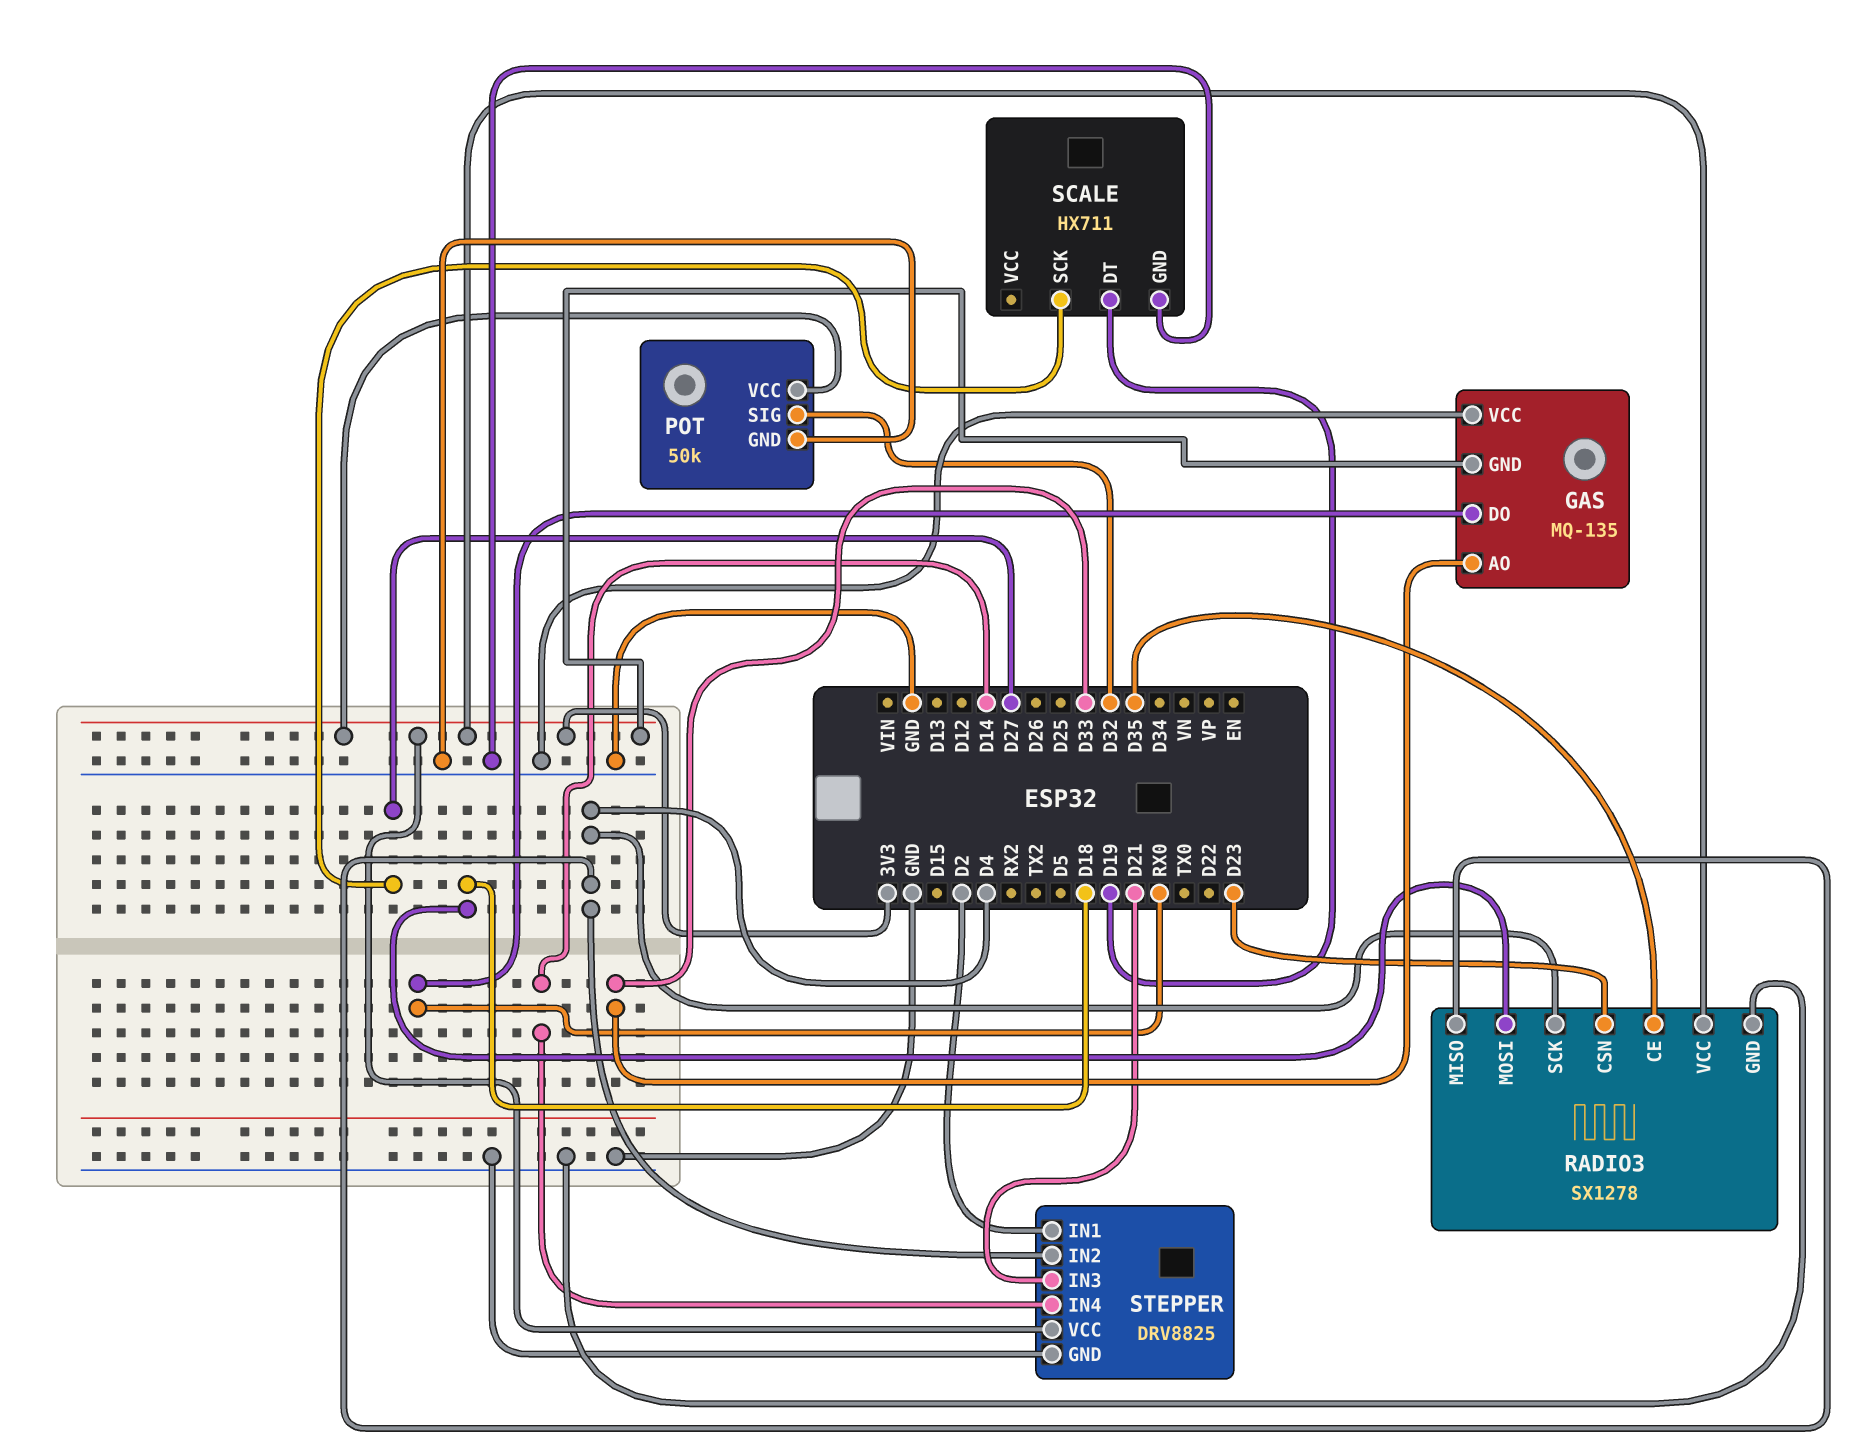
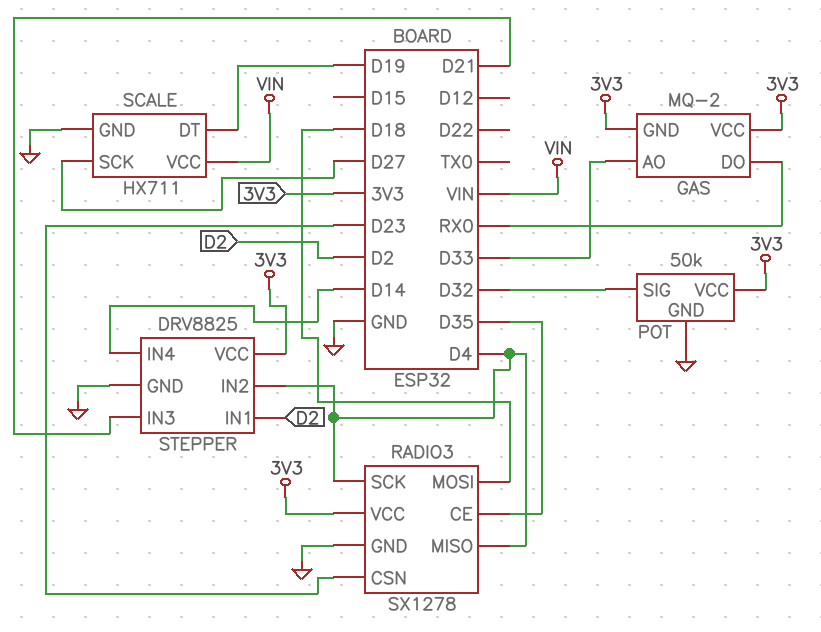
GAS: MQ-135 -> MQ-2
GAS pin VCC: GND -> 3V3
SCALE pin VCC: none -> VIN

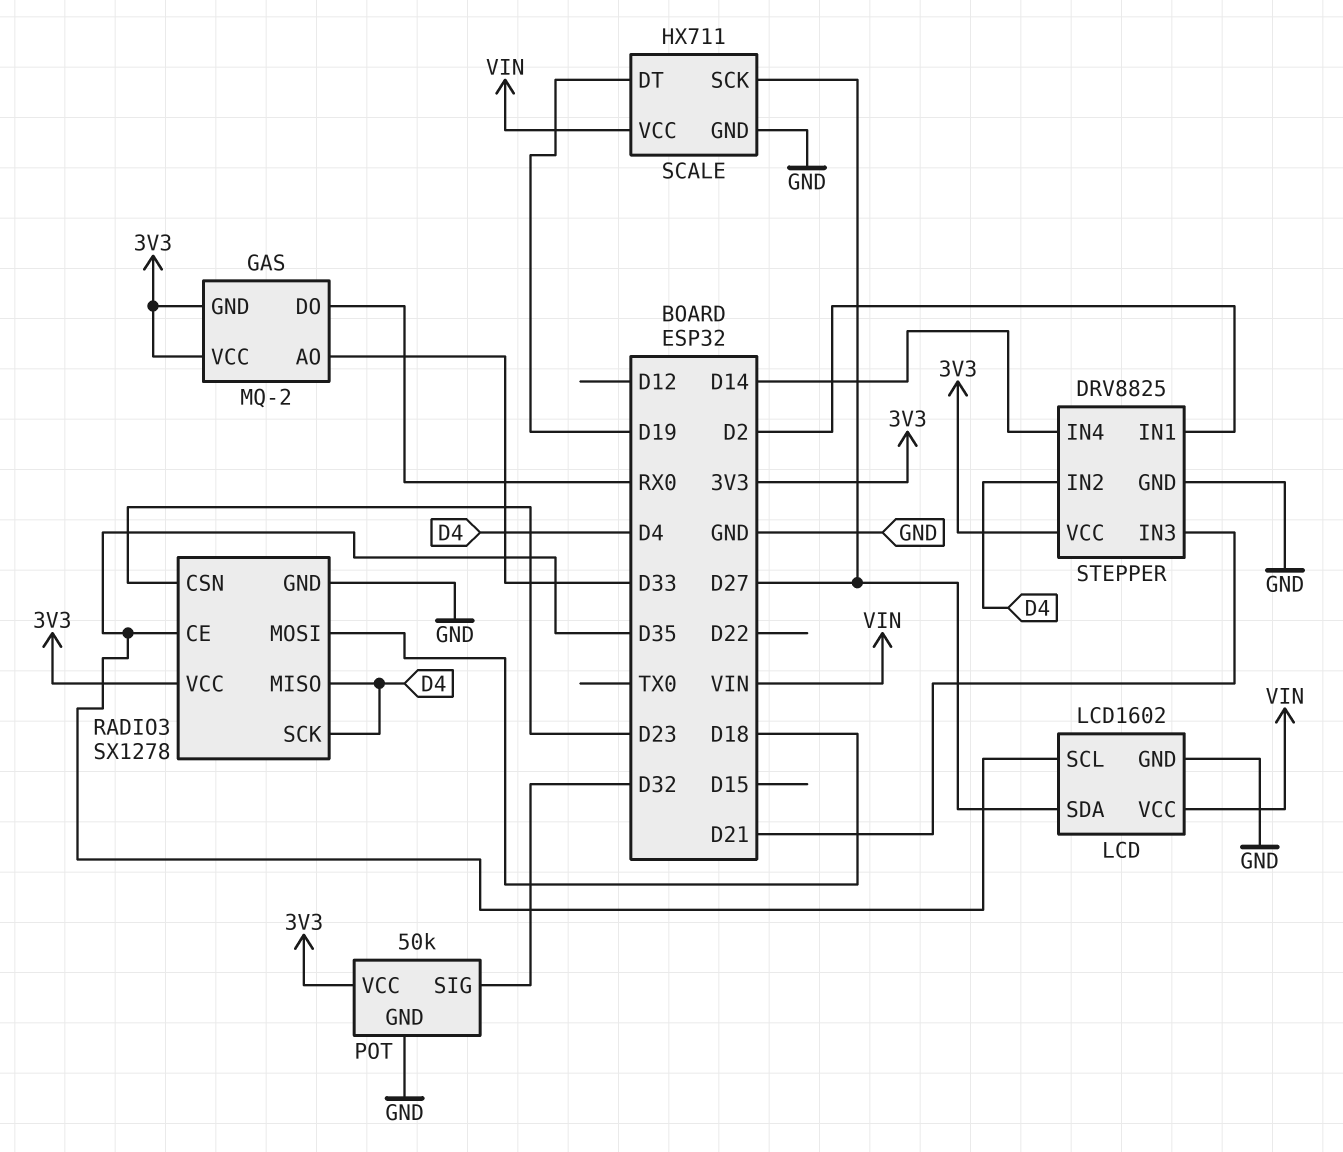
LCD: none -> LCD1602
LCD pin GND: none -> GND
LCD pin SCL: none -> D35
LCD pin SDA: none -> D27
LCD pin VCC: none -> VIN

